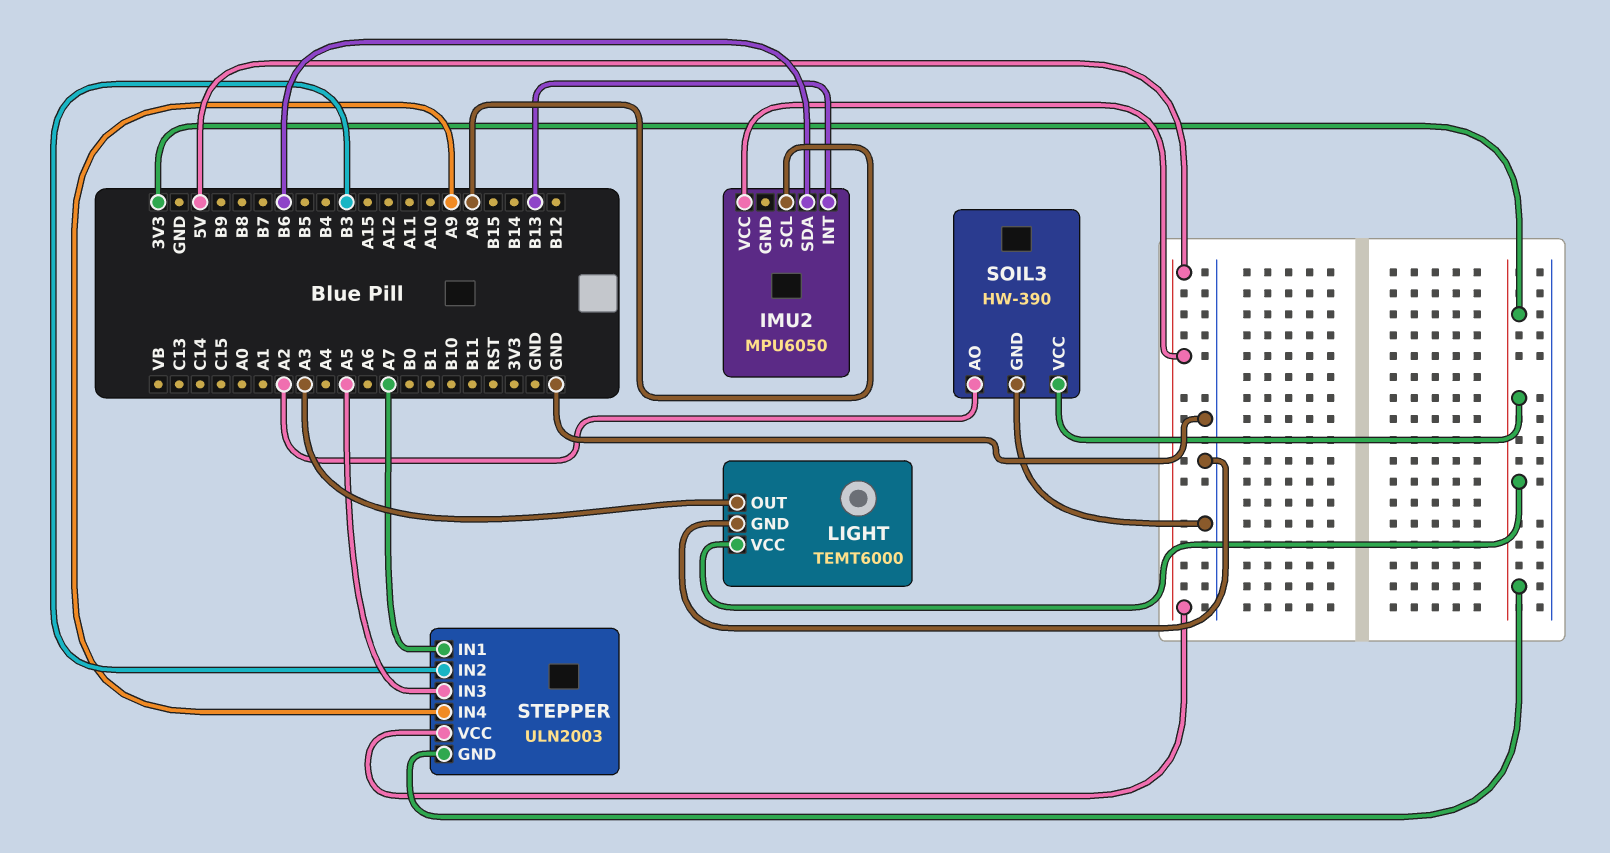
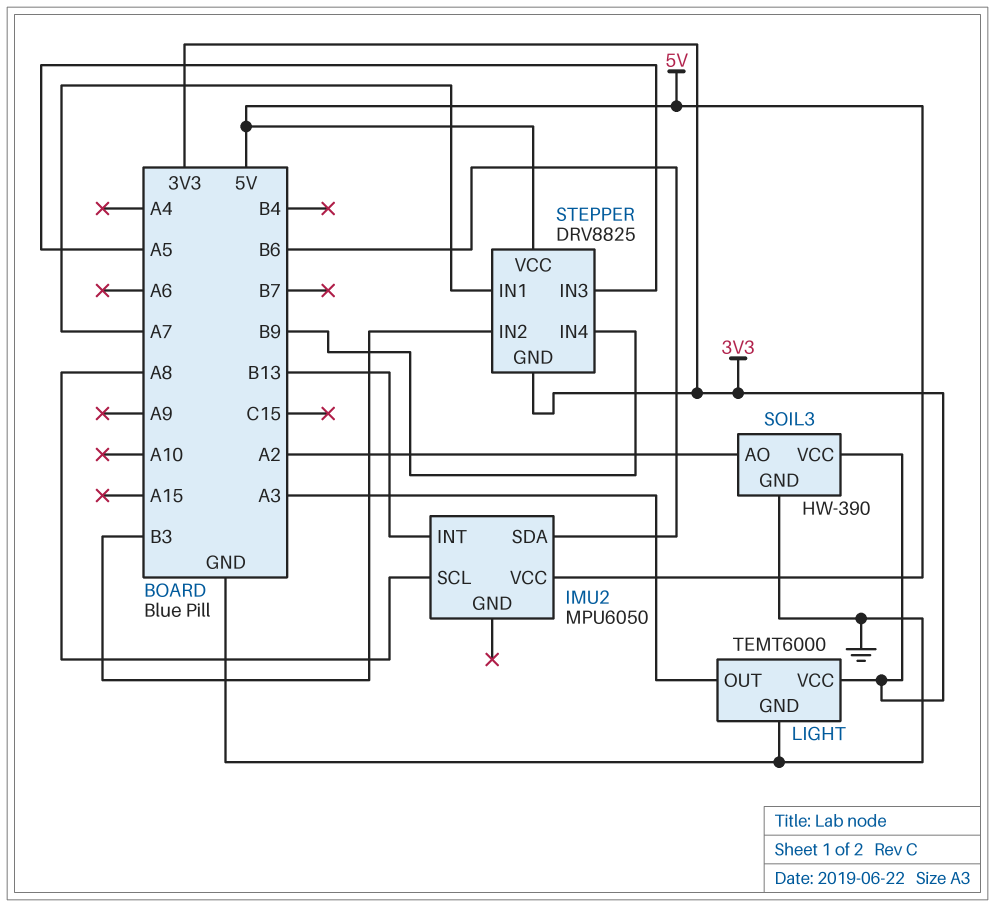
STEPPER: ULN2003 -> DRV8825
STEPPER pin IN4: A9 -> B9

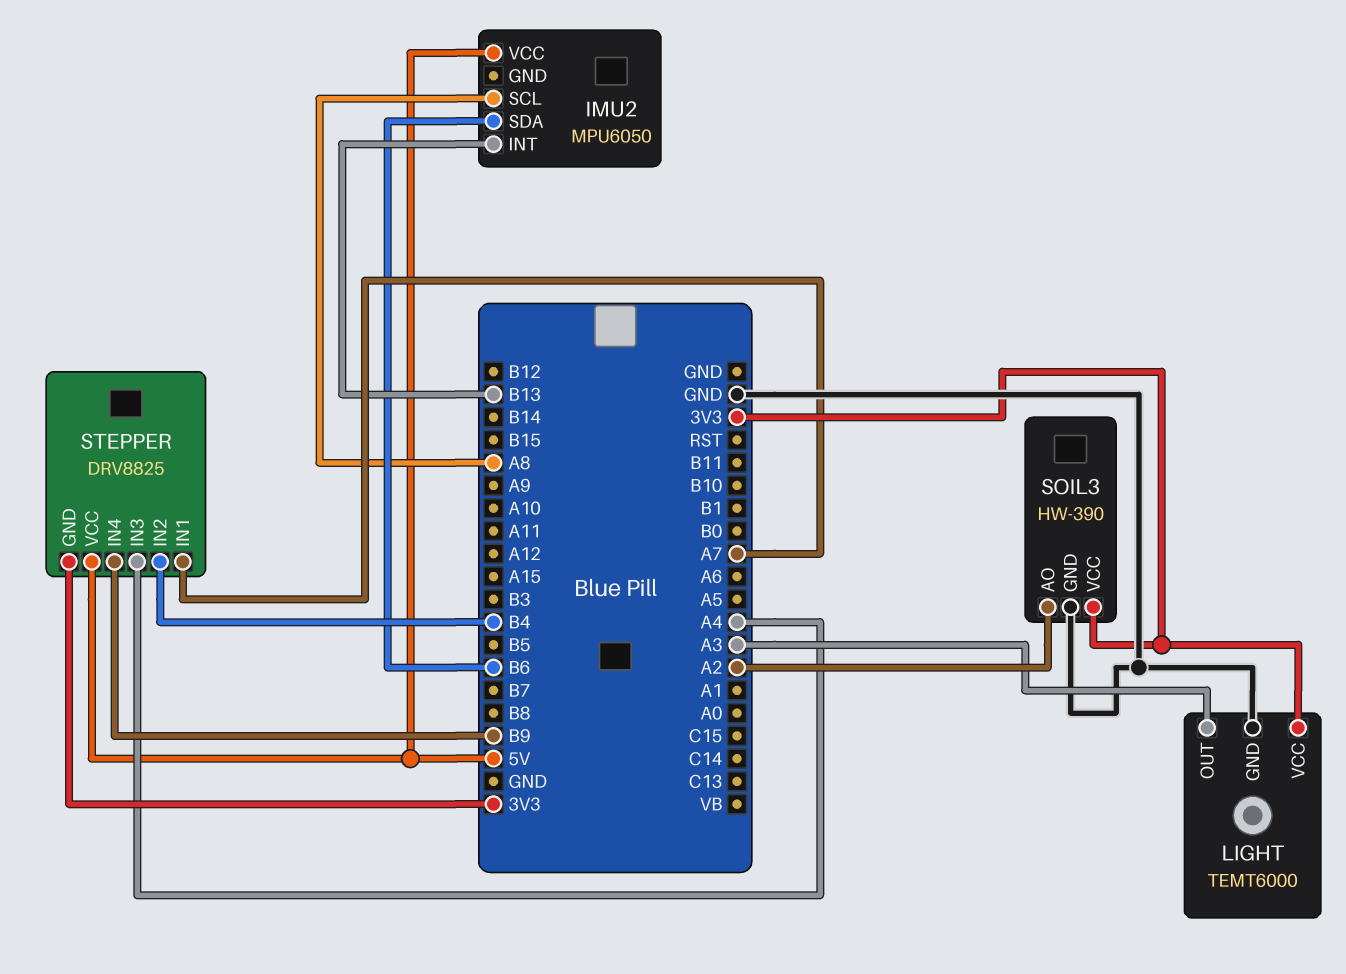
STEPPER pin IN2: B3 -> B4
STEPPER pin IN3: A5 -> A4

